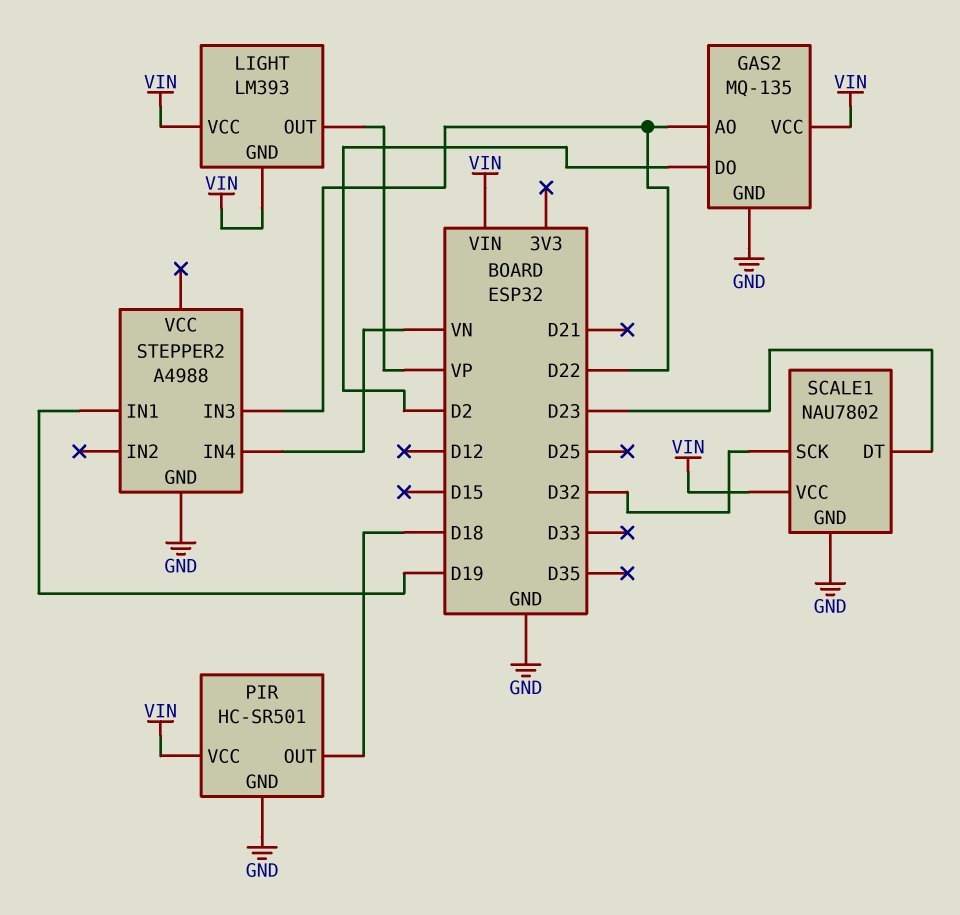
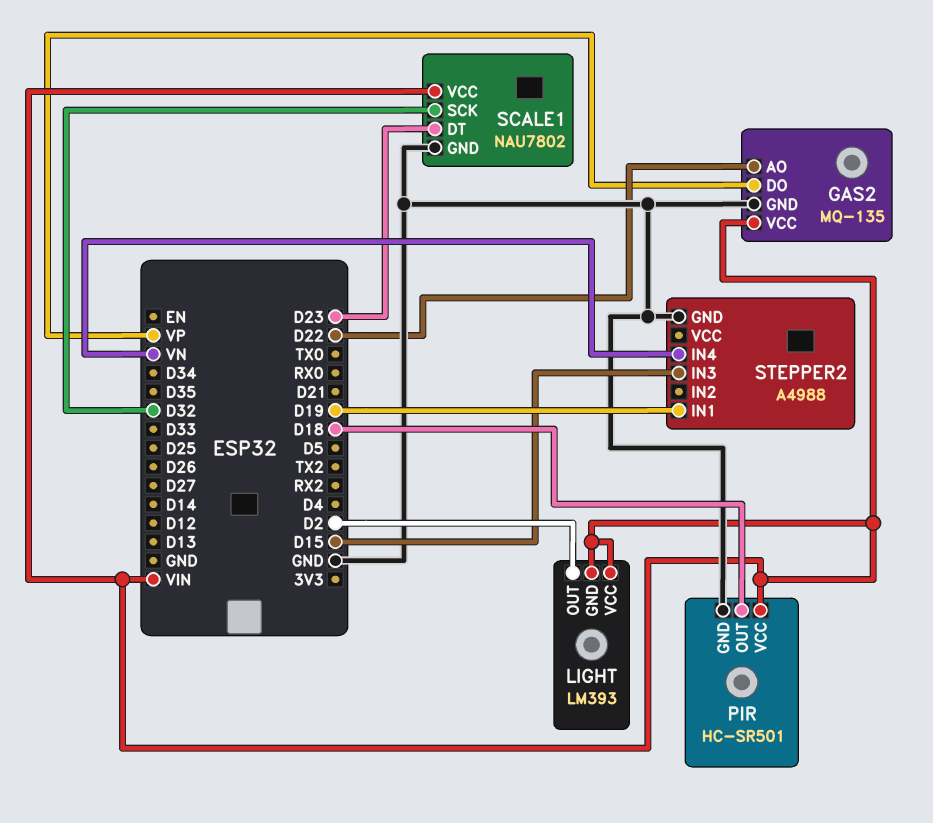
GAS2 pin DO: D2 -> VP
LIGHT pin OUT: VP -> D2
STEPPER2 pin IN3: D22 -> D15

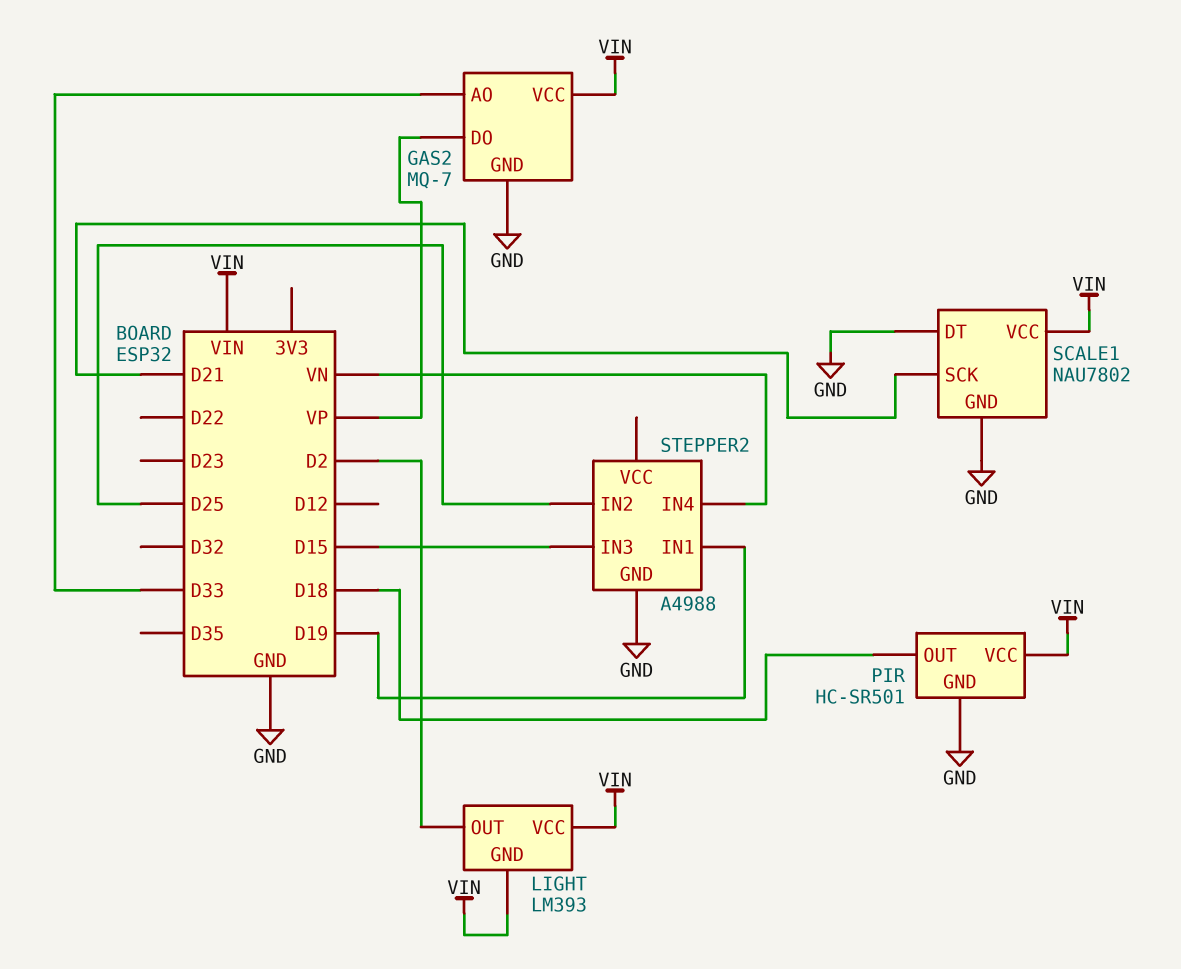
GAS2: MQ-135 -> MQ-7
GAS2 pin AO: D22 -> D33
SCALE1 pin DT: D23 -> GND
SCALE1 pin SCK: D32 -> D21
STEPPER2 pin IN2: none -> D25

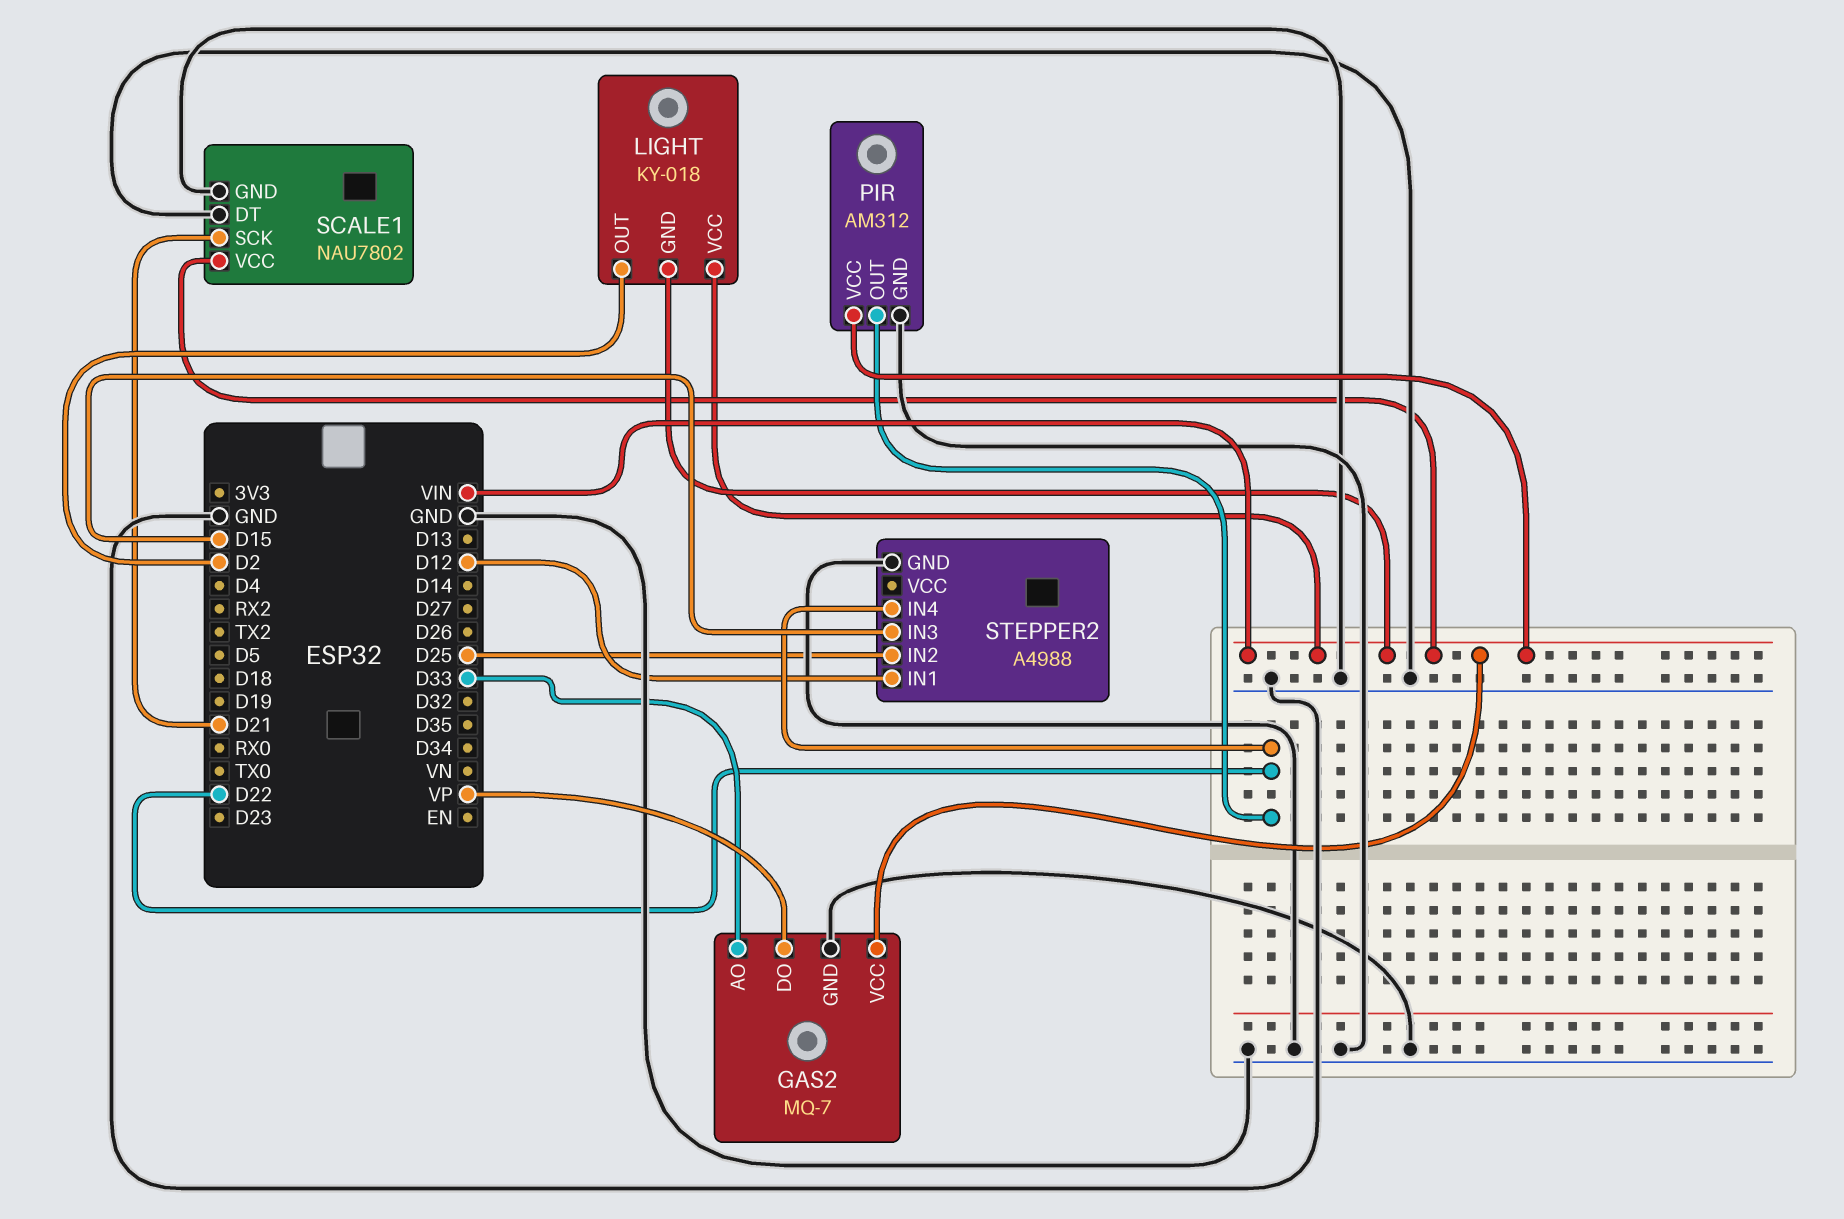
LIGHT: LM393 -> KY-018
PIR: HC-SR501 -> AM312
PIR pin OUT: D18 -> D22
STEPPER2 pin IN1: D19 -> D12
STEPPER2 pin IN4: VN -> D22

